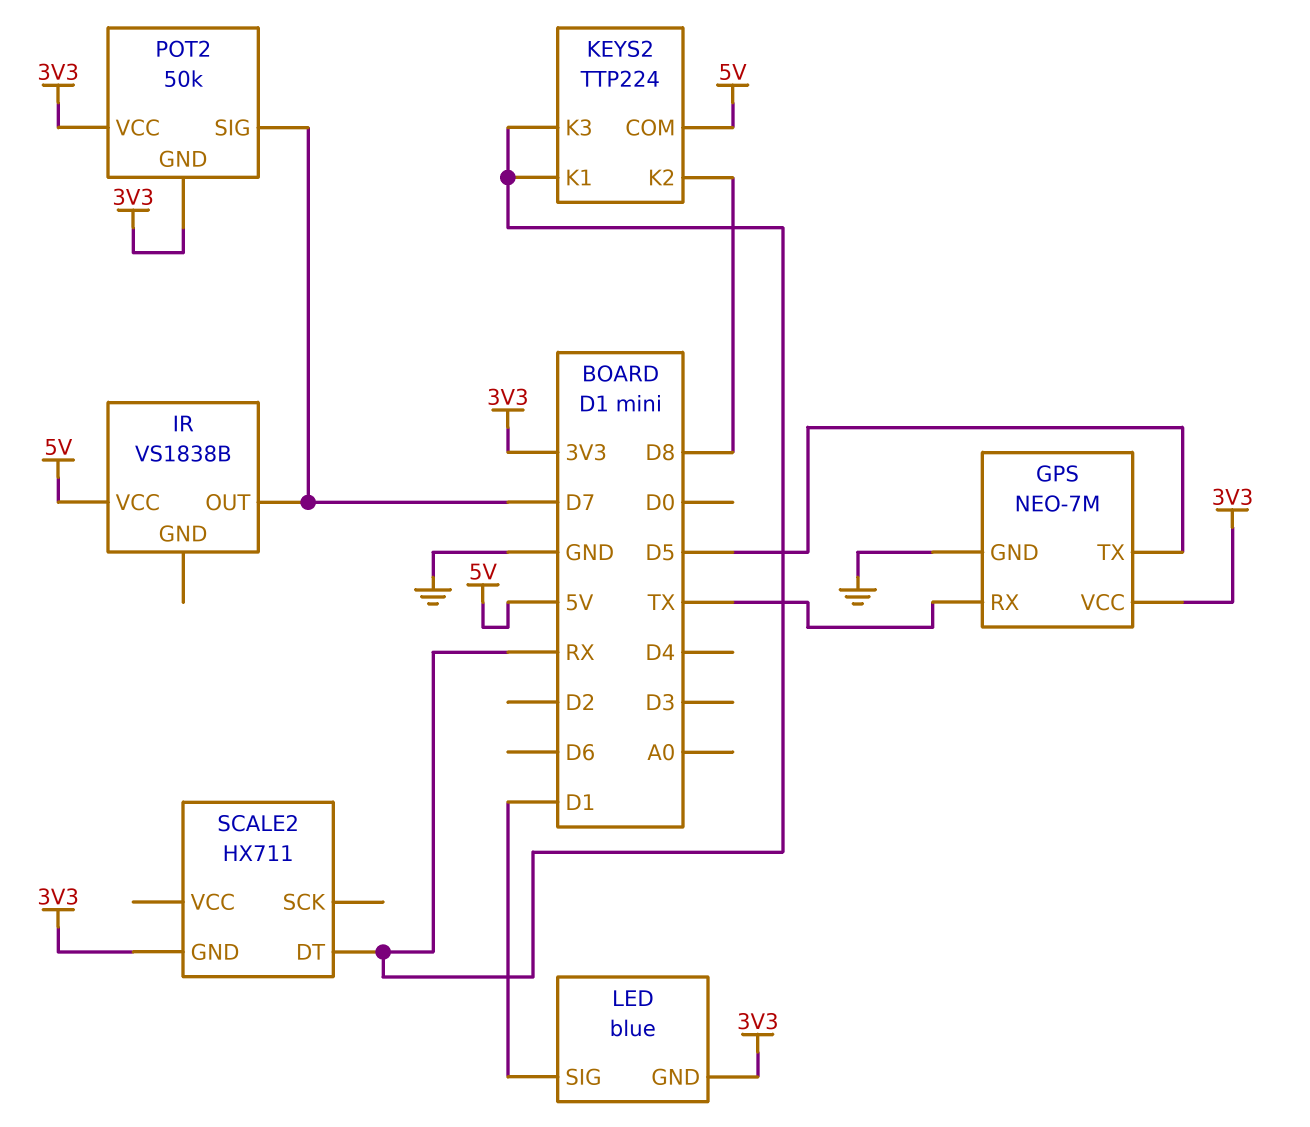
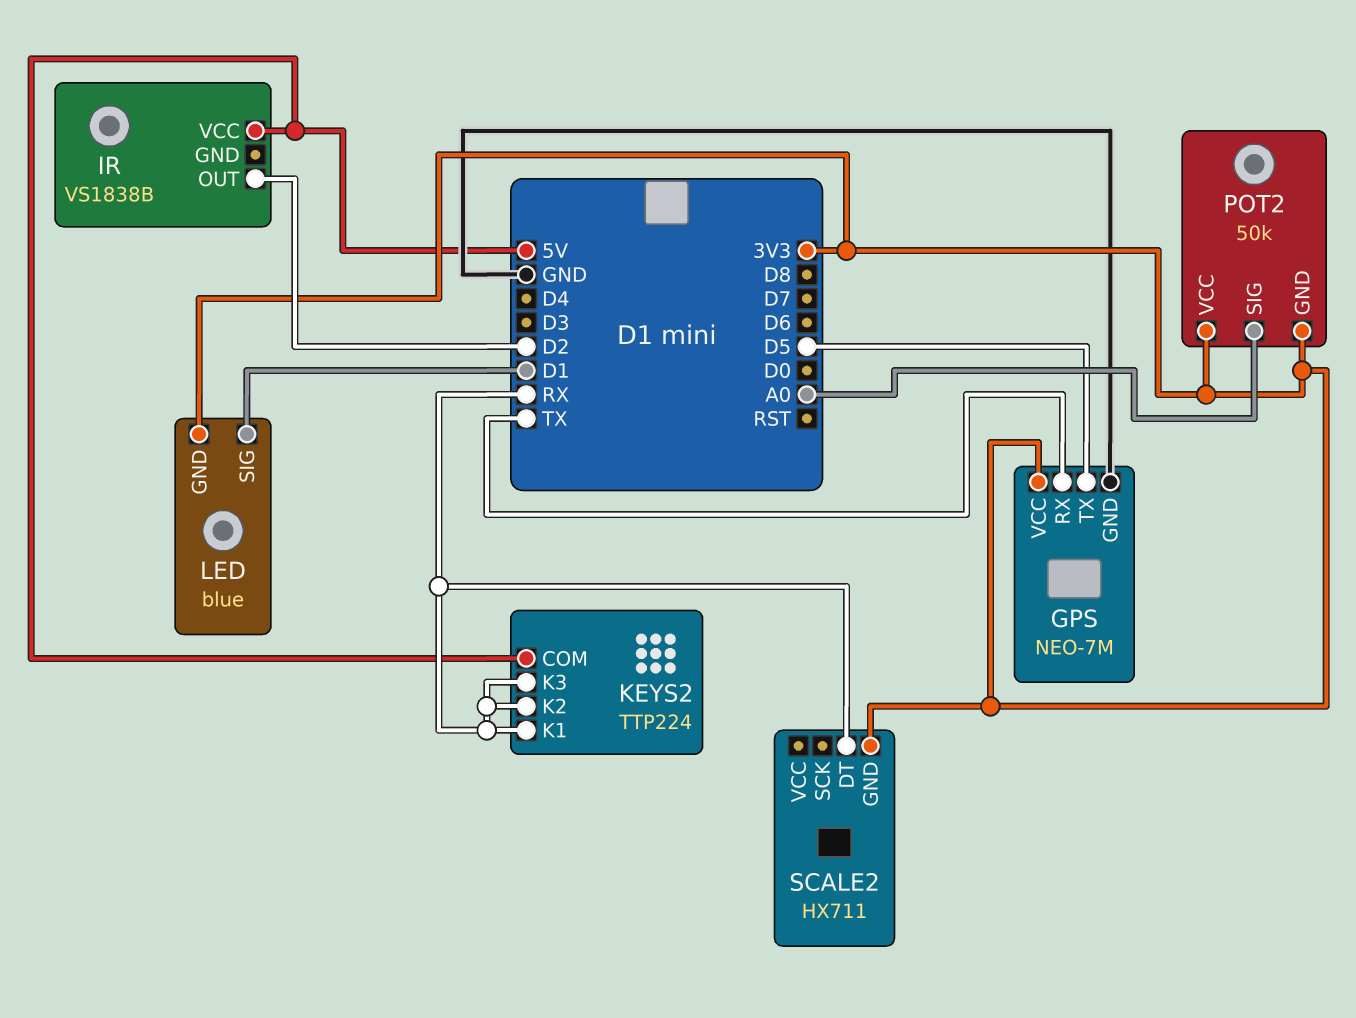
IR pin OUT: D7 -> D2
KEYS2 pin K2: D8 -> RX
POT2 pin SIG: D7 -> A0

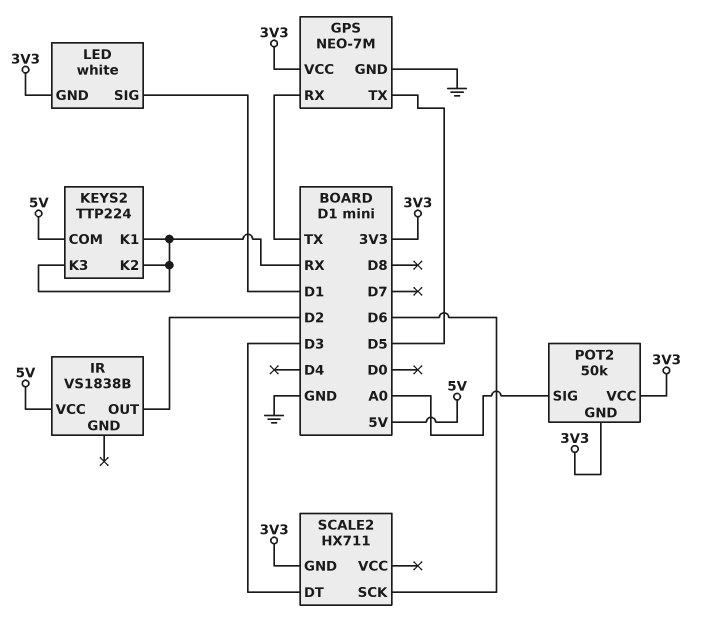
LED: blue -> white
SCALE2 pin DT: RX -> D3
SCALE2 pin SCK: none -> D6

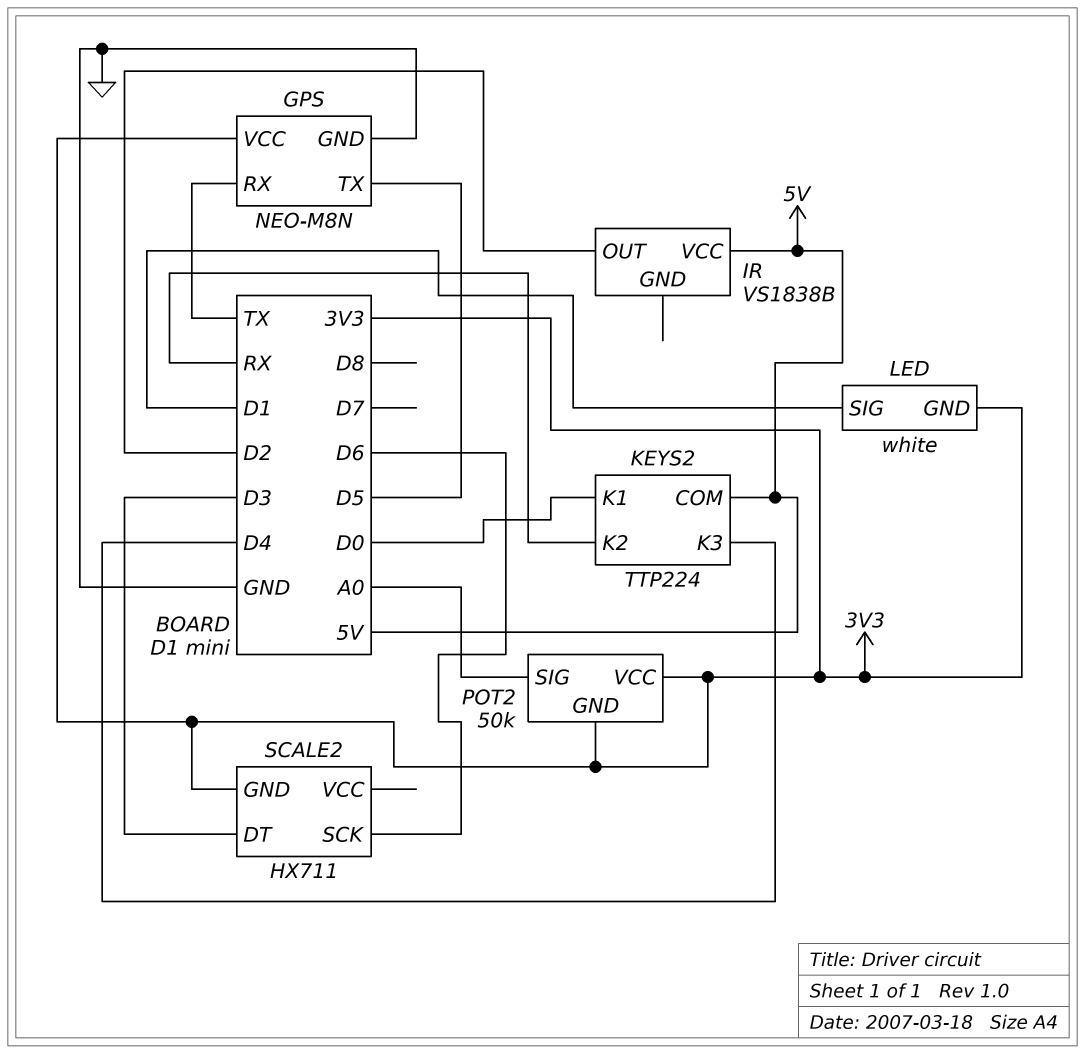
GPS: NEO-7M -> NEO-M8N
KEYS2 pin K1: RX -> D0
KEYS2 pin K3: RX -> D4

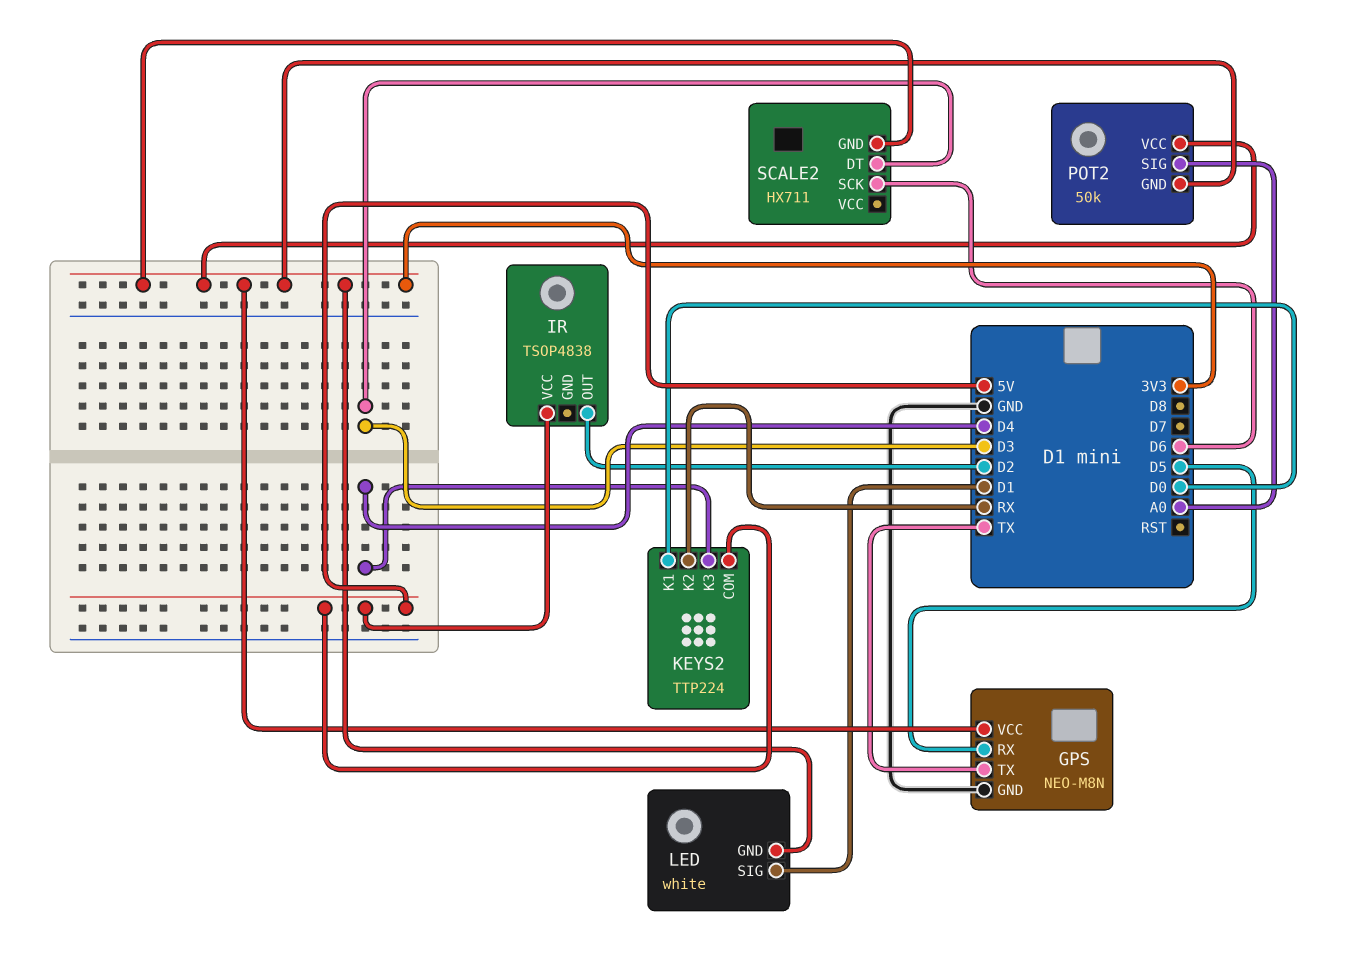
GPS pin RX: TX -> D5
GPS pin TX: D5 -> TX
IR: VS1838B -> TSOP4838

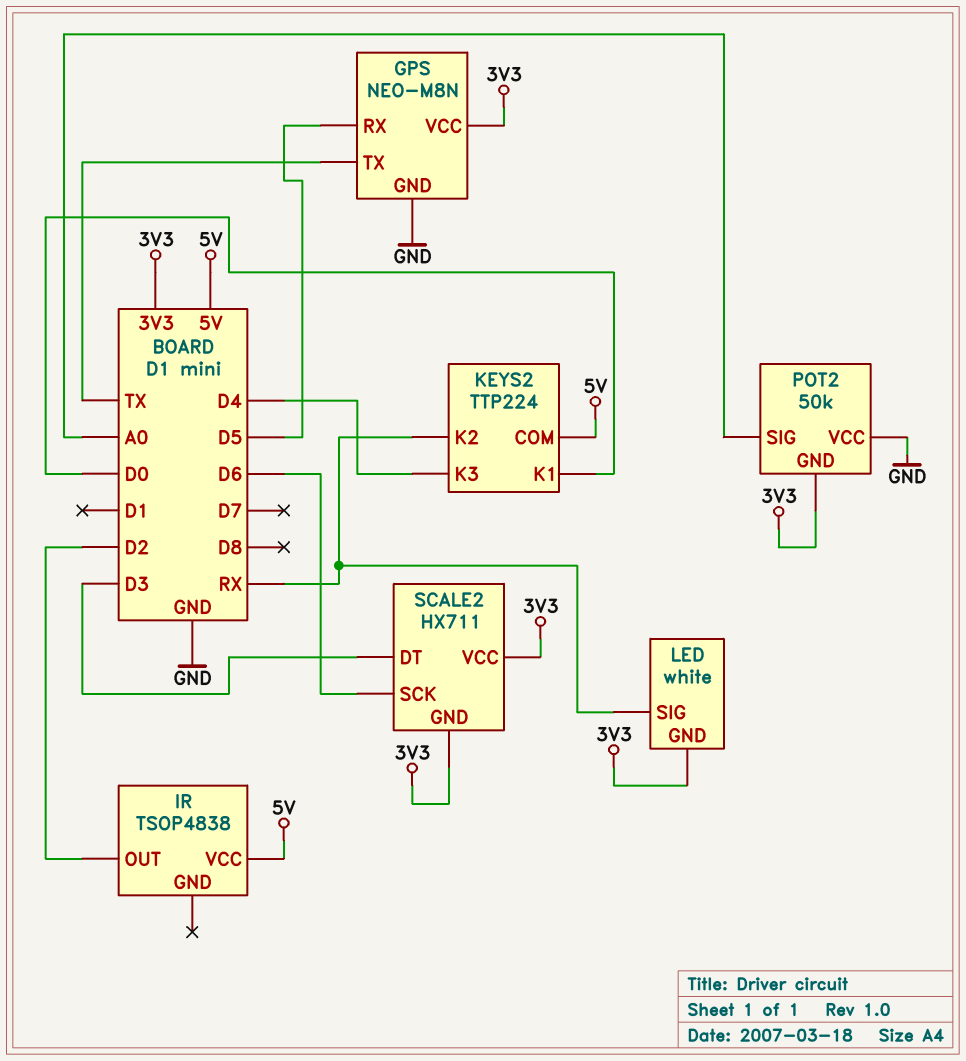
LED pin SIG: D1 -> RX
POT2 pin VCC: 3V3 -> GND
SCALE2 pin VCC: none -> 3V3

